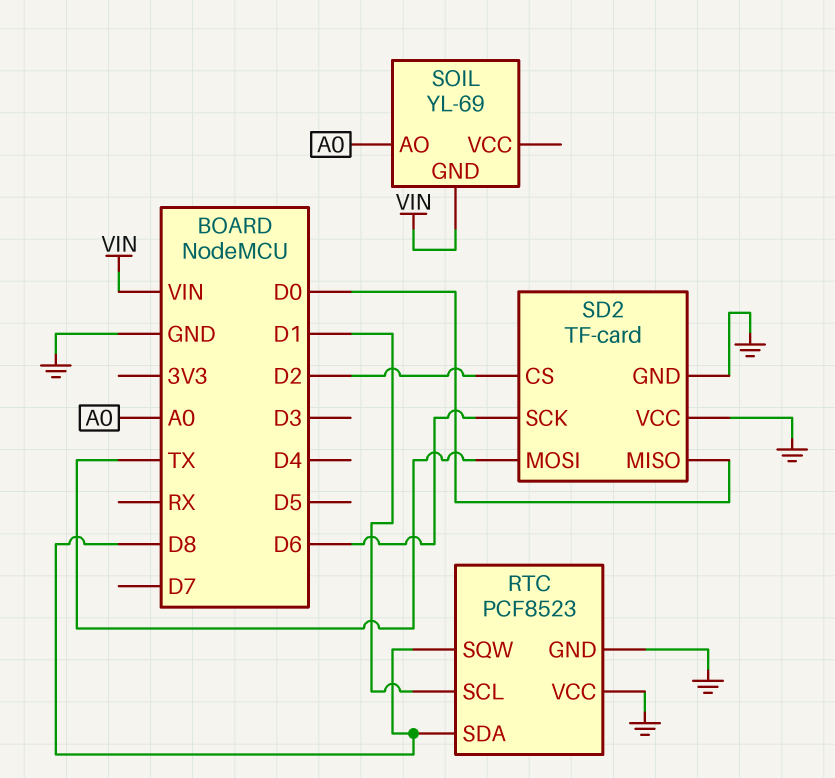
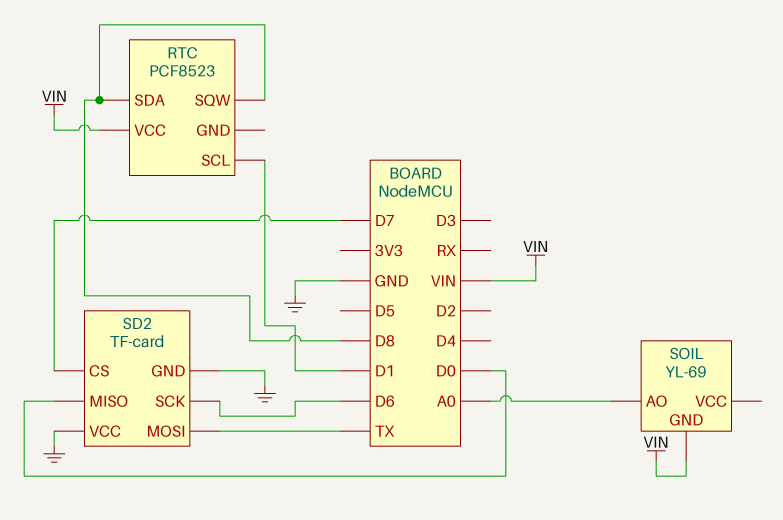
RTC pin GND: GND -> none
RTC pin VCC: GND -> VIN
SD2 pin CS: D2 -> D7

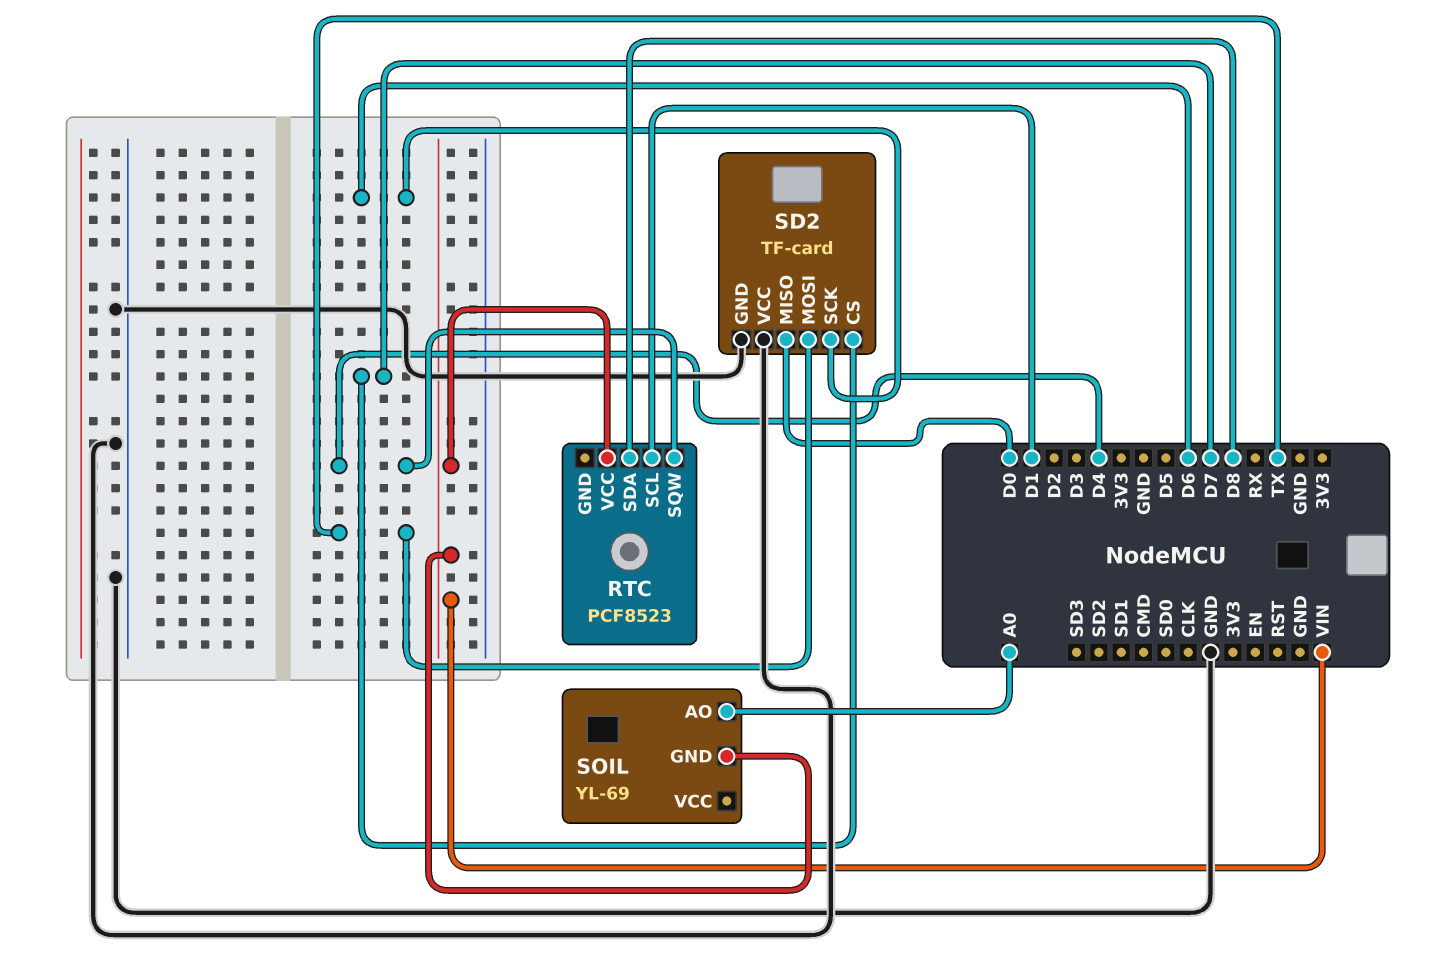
RTC pin SQW: D8 -> D4

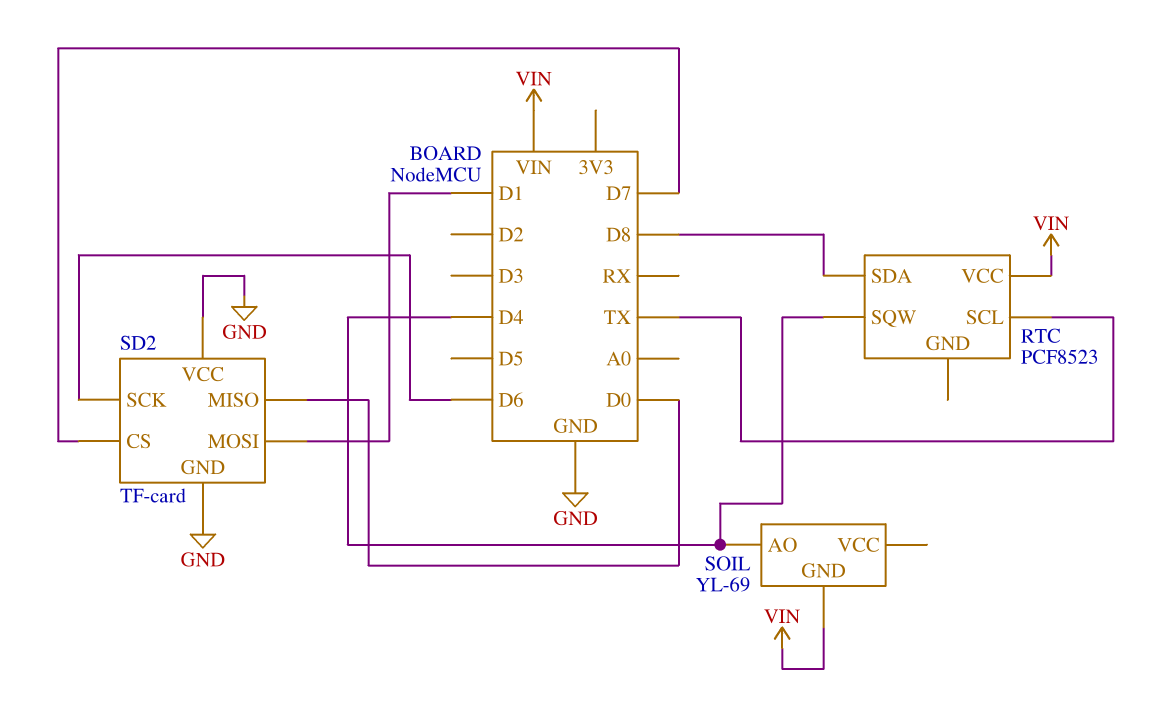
RTC pin SCL: D1 -> TX
SD2 pin MOSI: TX -> D1
SOIL pin AO: A0 -> D4

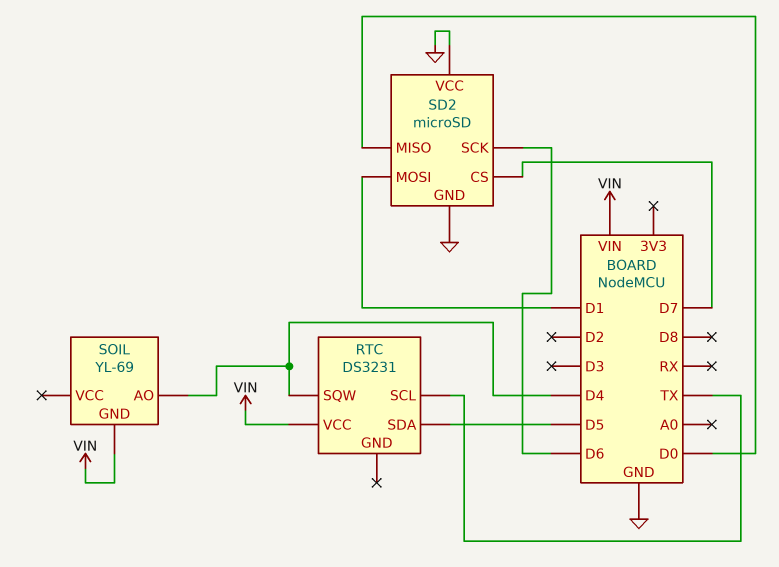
RTC: PCF8523 -> DS3231
RTC pin SDA: D8 -> D5
SD2: TF-card -> microSD

